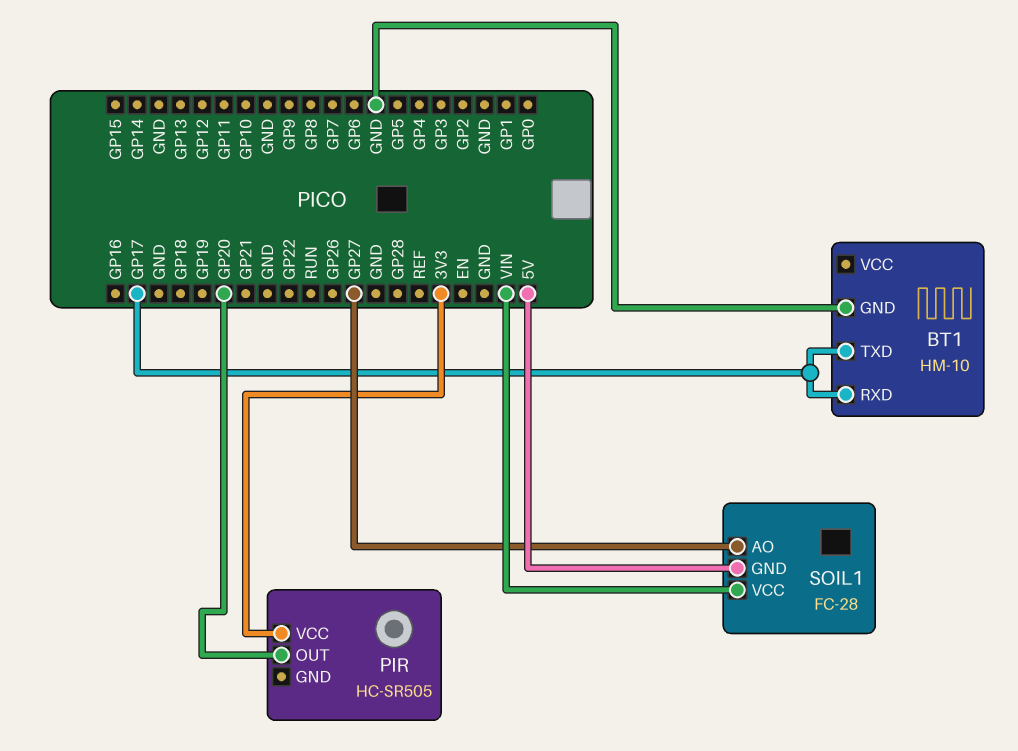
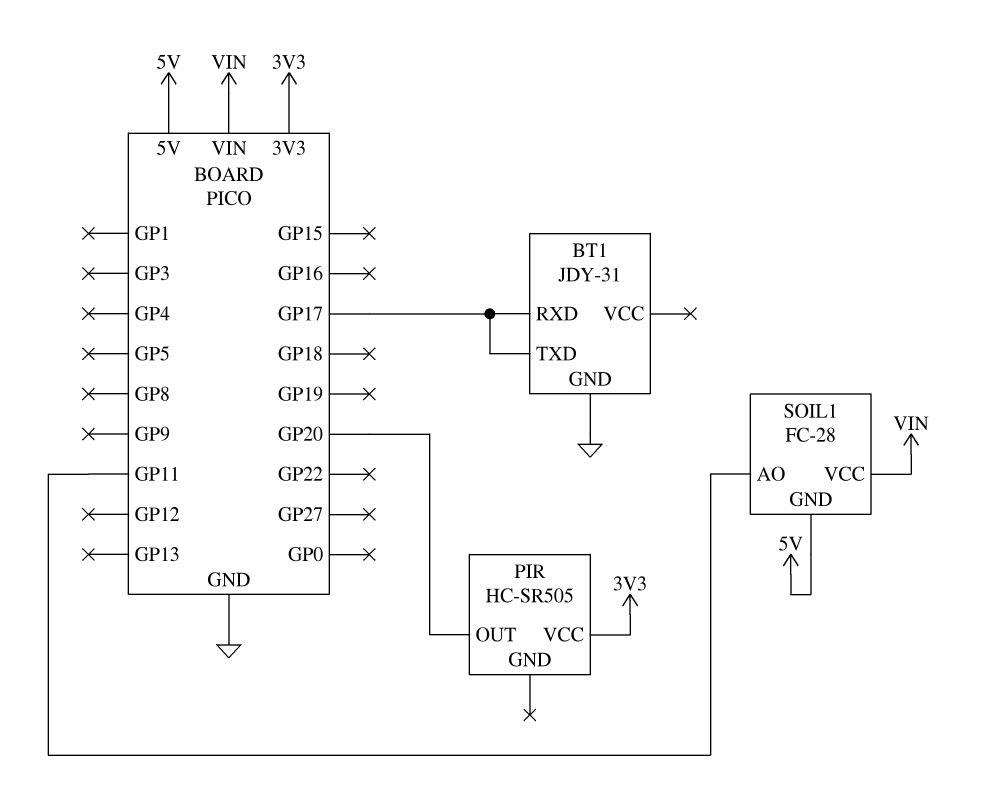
BT1: HM-10 -> JDY-31
SOIL1 pin AO: GP27 -> GP11

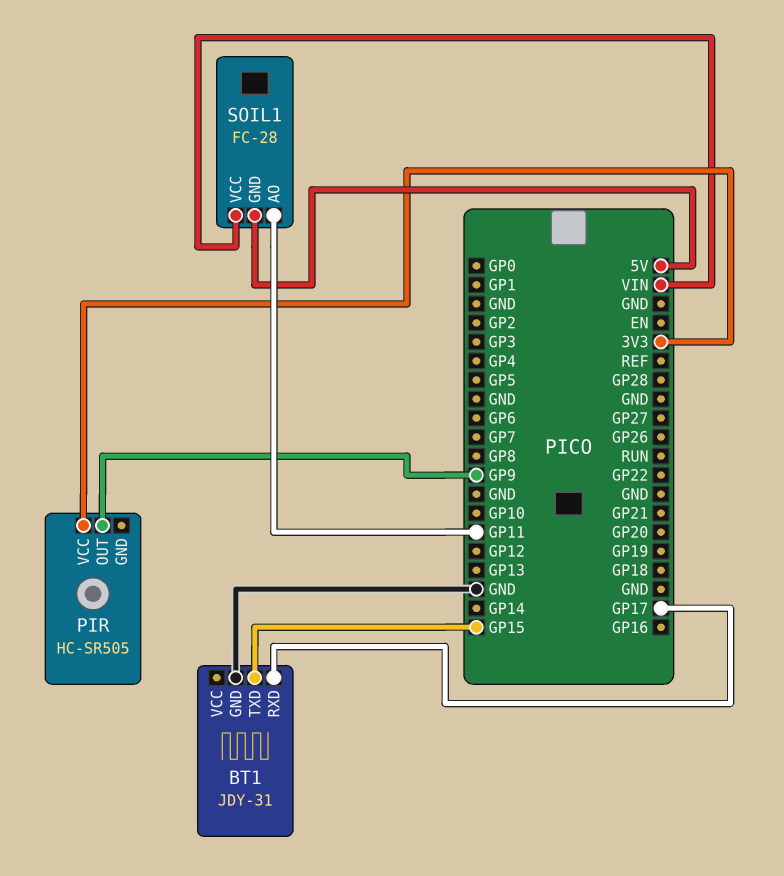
BT1 pin TXD: GP17 -> GP15
PIR pin OUT: GP20 -> GP9

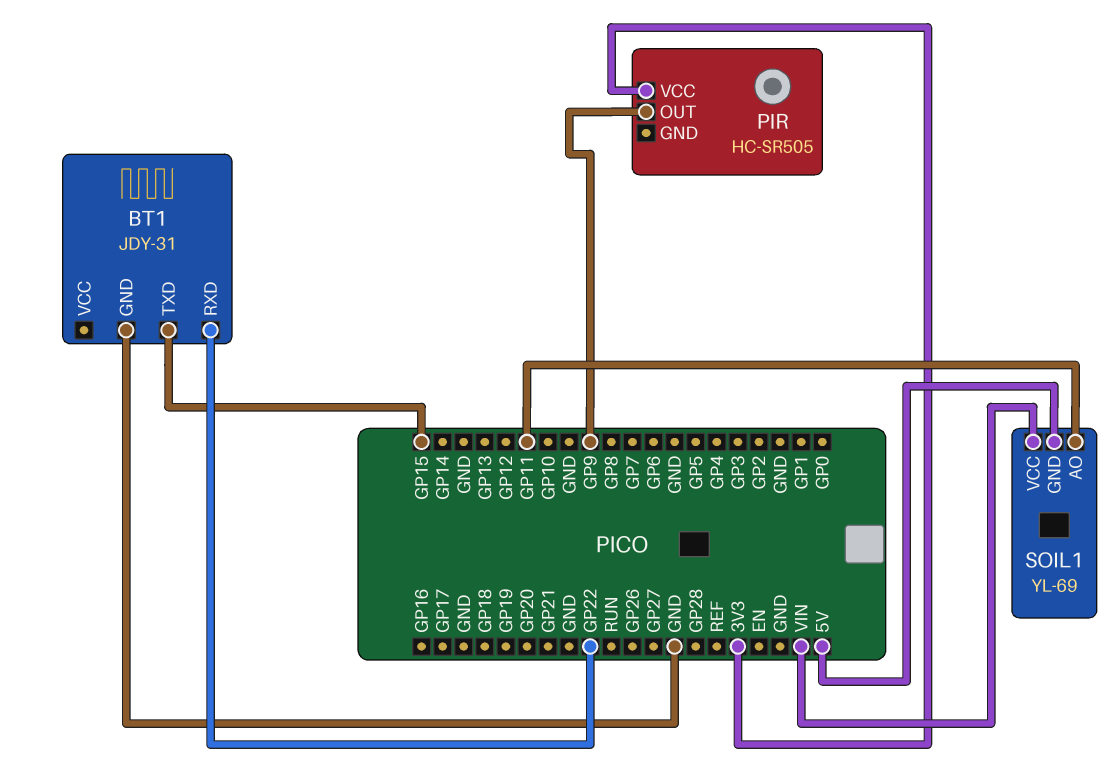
BT1 pin RXD: GP17 -> GP22
SOIL1: FC-28 -> YL-69

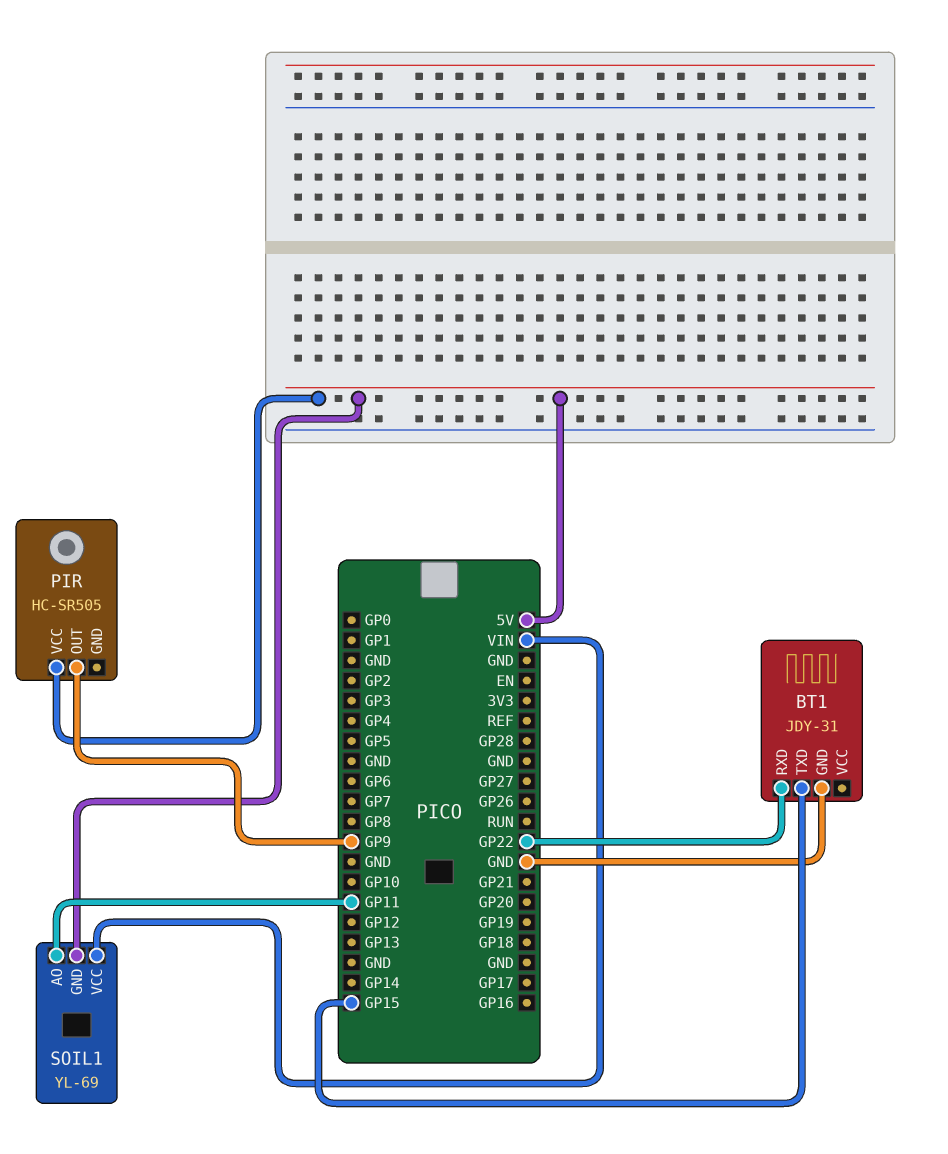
PIR pin VCC: 3V3 -> 5V

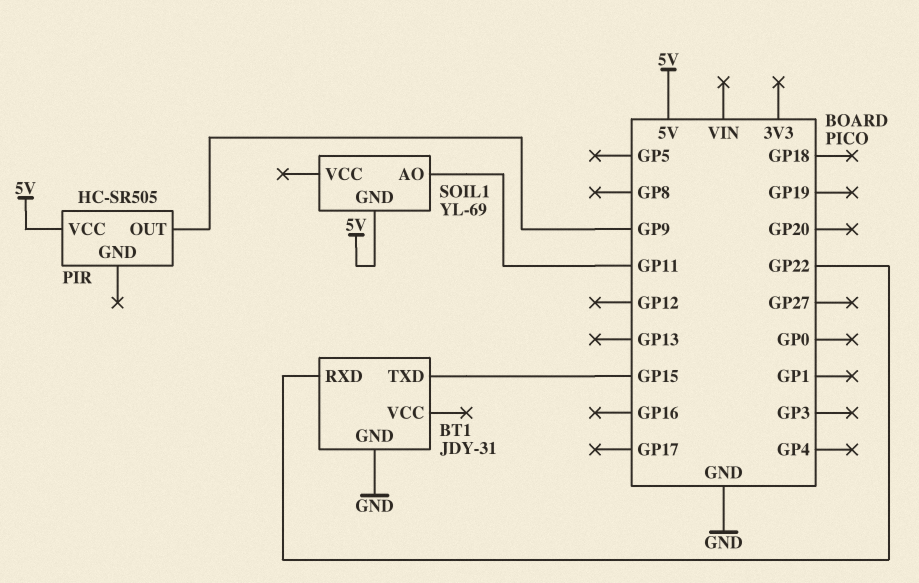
SOIL1 pin VCC: VIN -> none

